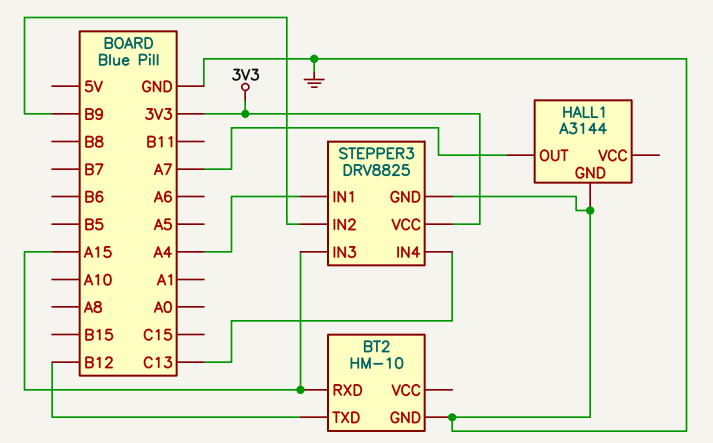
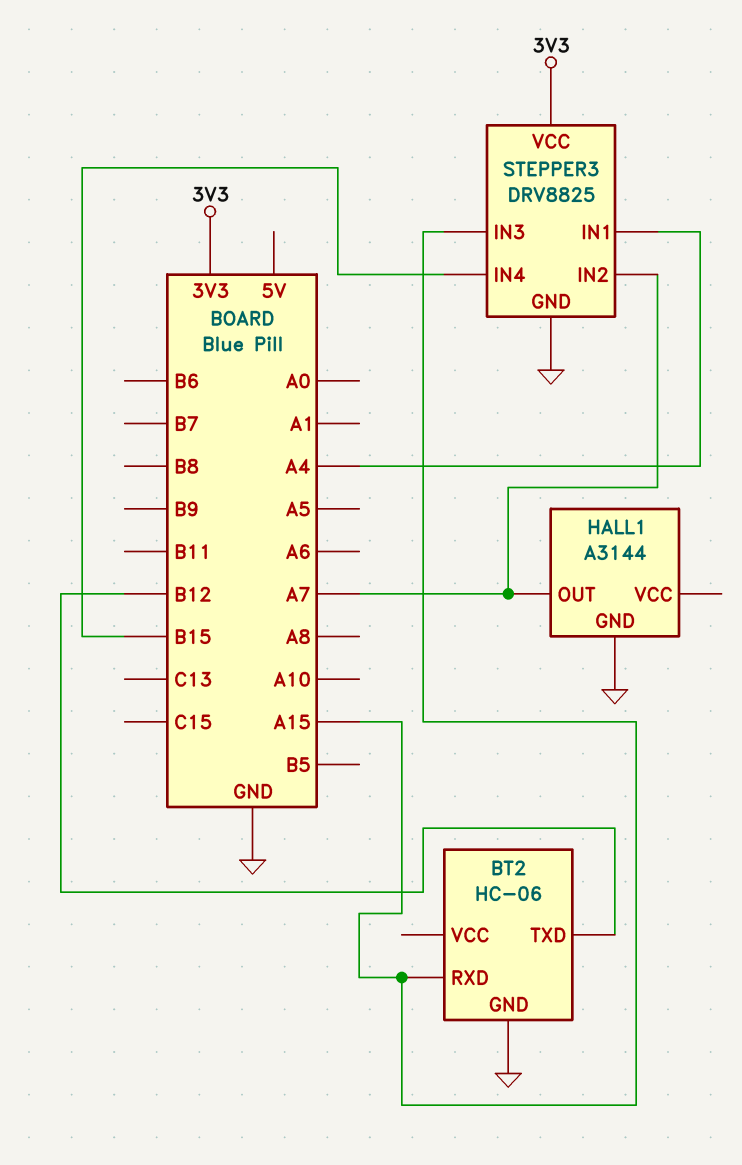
BT2: HM-10 -> HC-06
STEPPER3 pin IN2: B9 -> A7
STEPPER3 pin IN4: C13 -> B15

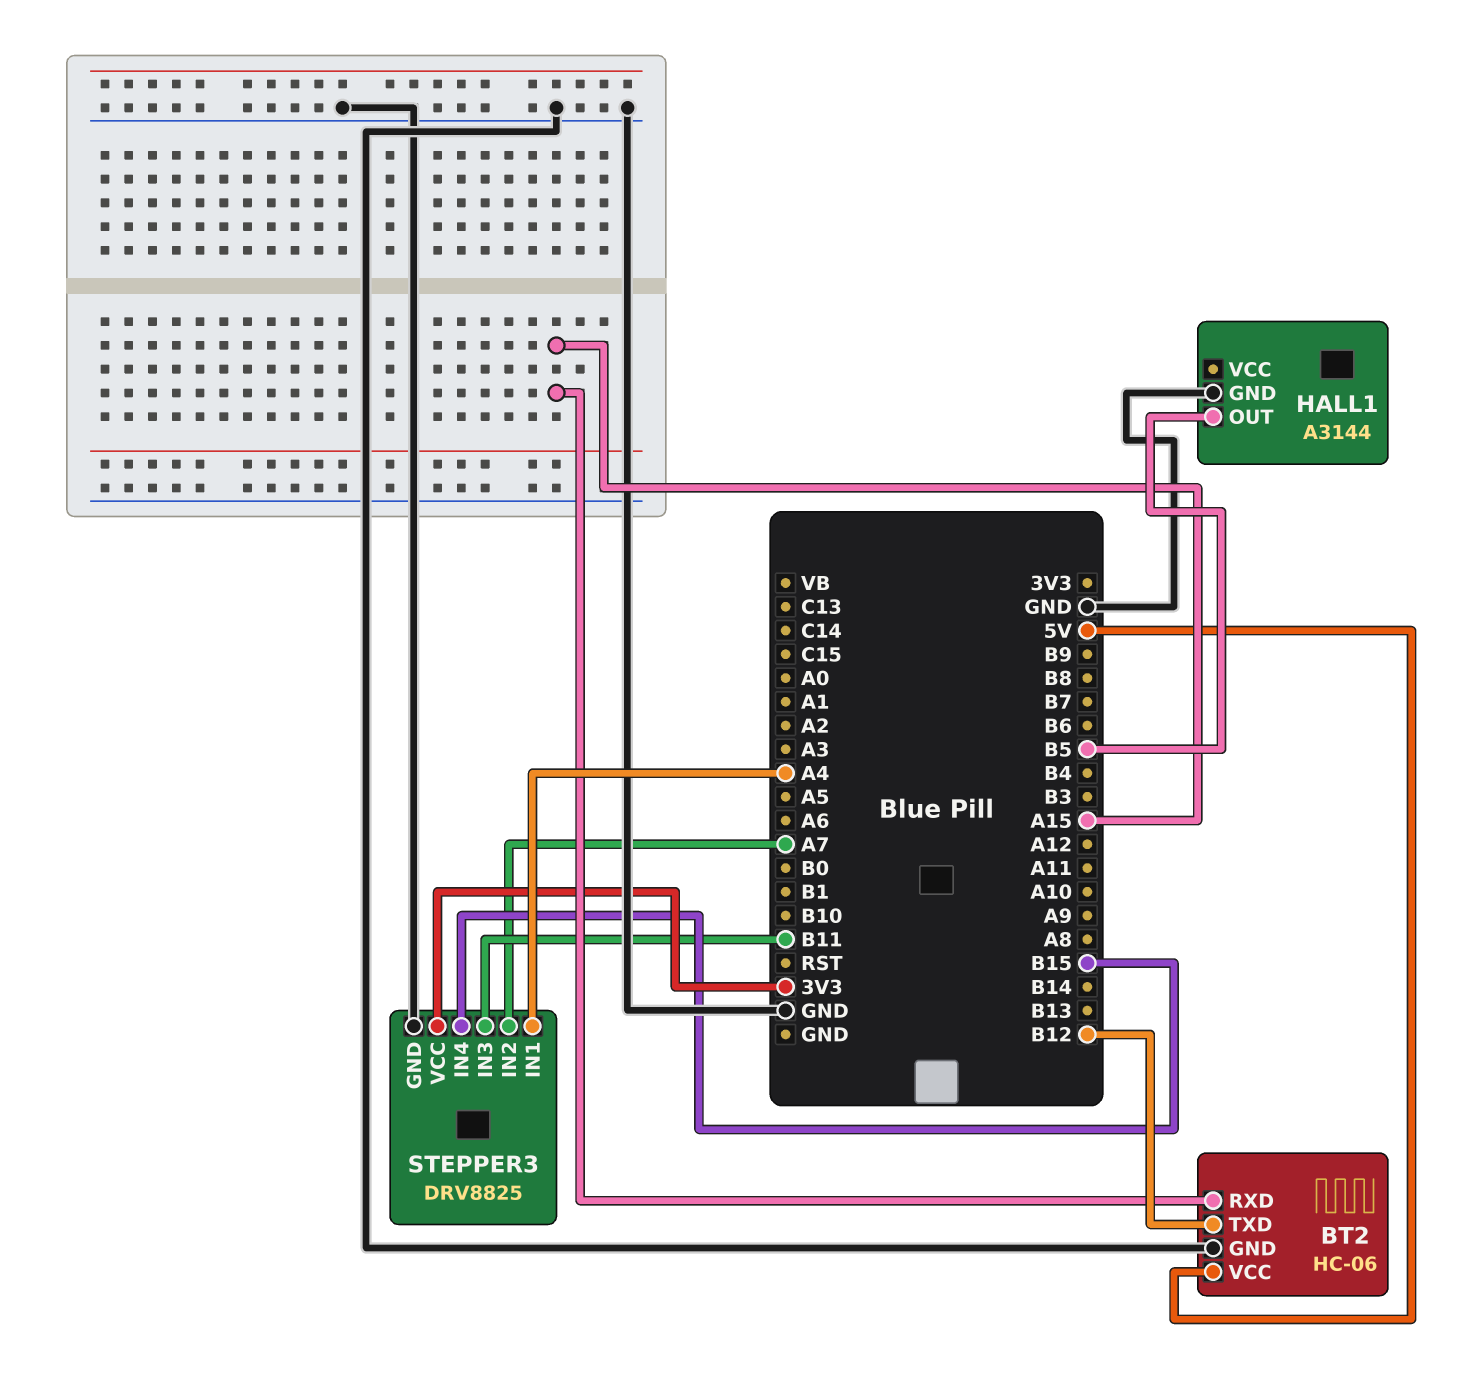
BT2 pin VCC: none -> 5V
HALL1 pin OUT: A7 -> B5
STEPPER3 pin IN3: A15 -> B11

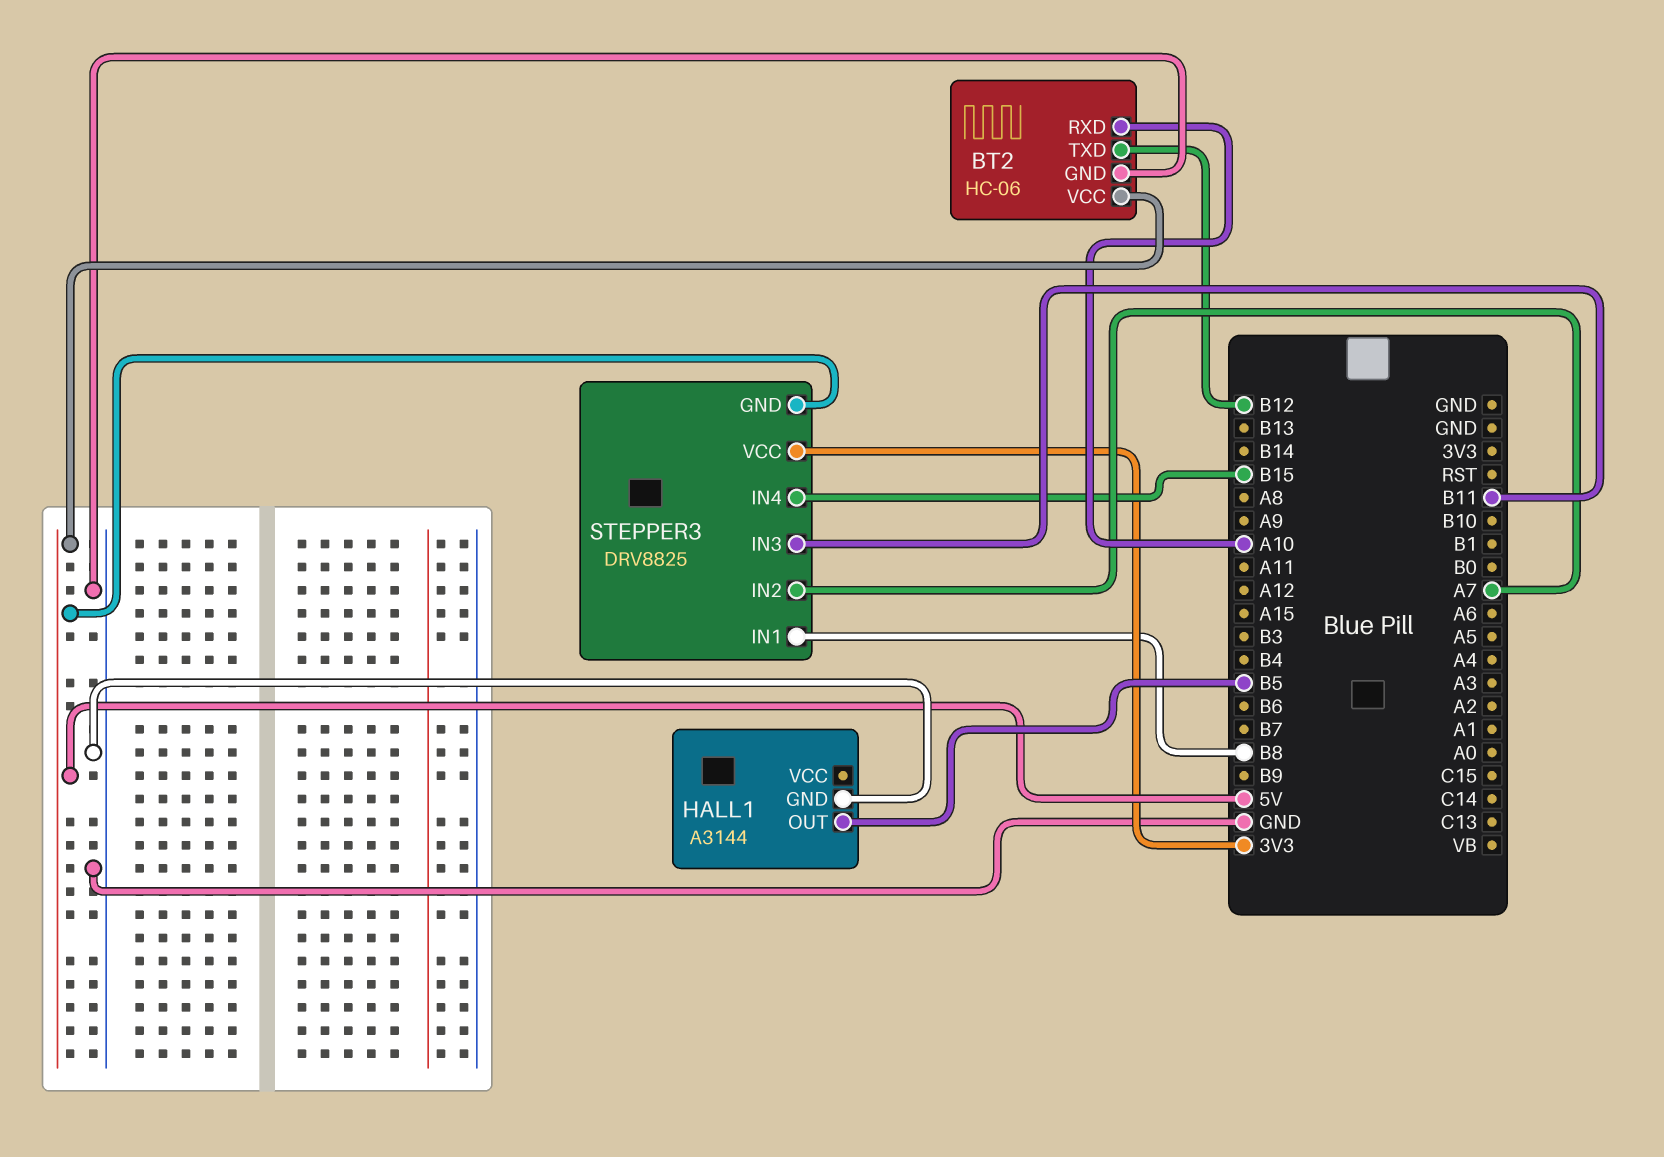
BT2 pin RXD: A15 -> A10
STEPPER3 pin GND: GND -> 5V
STEPPER3 pin IN1: A4 -> B8

